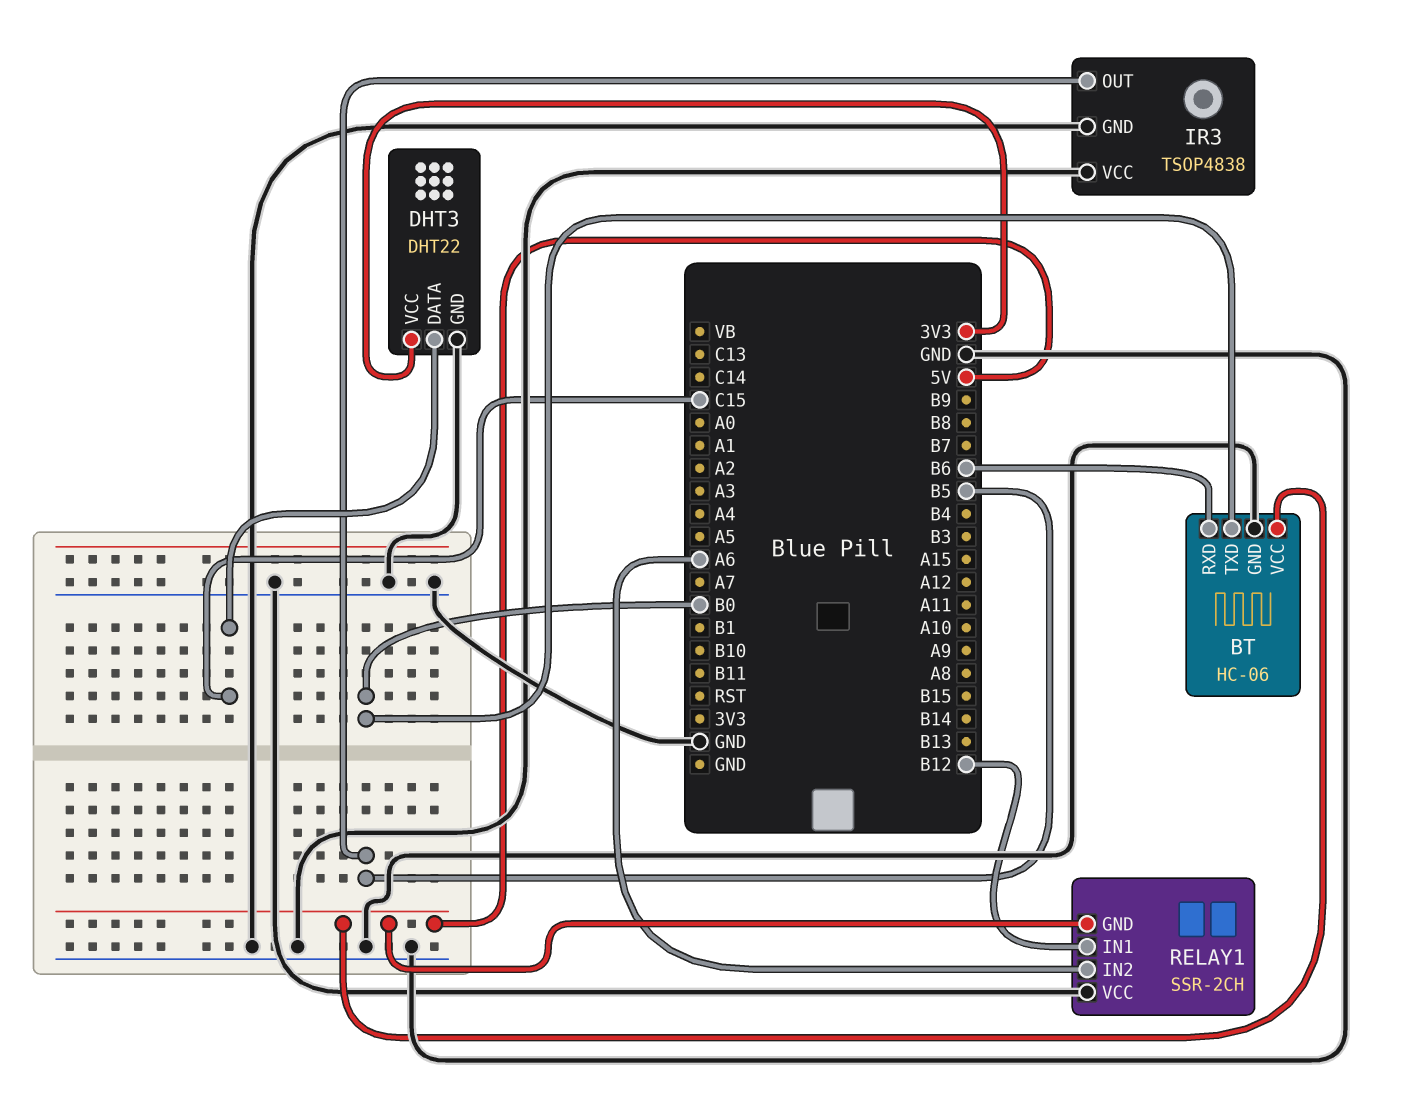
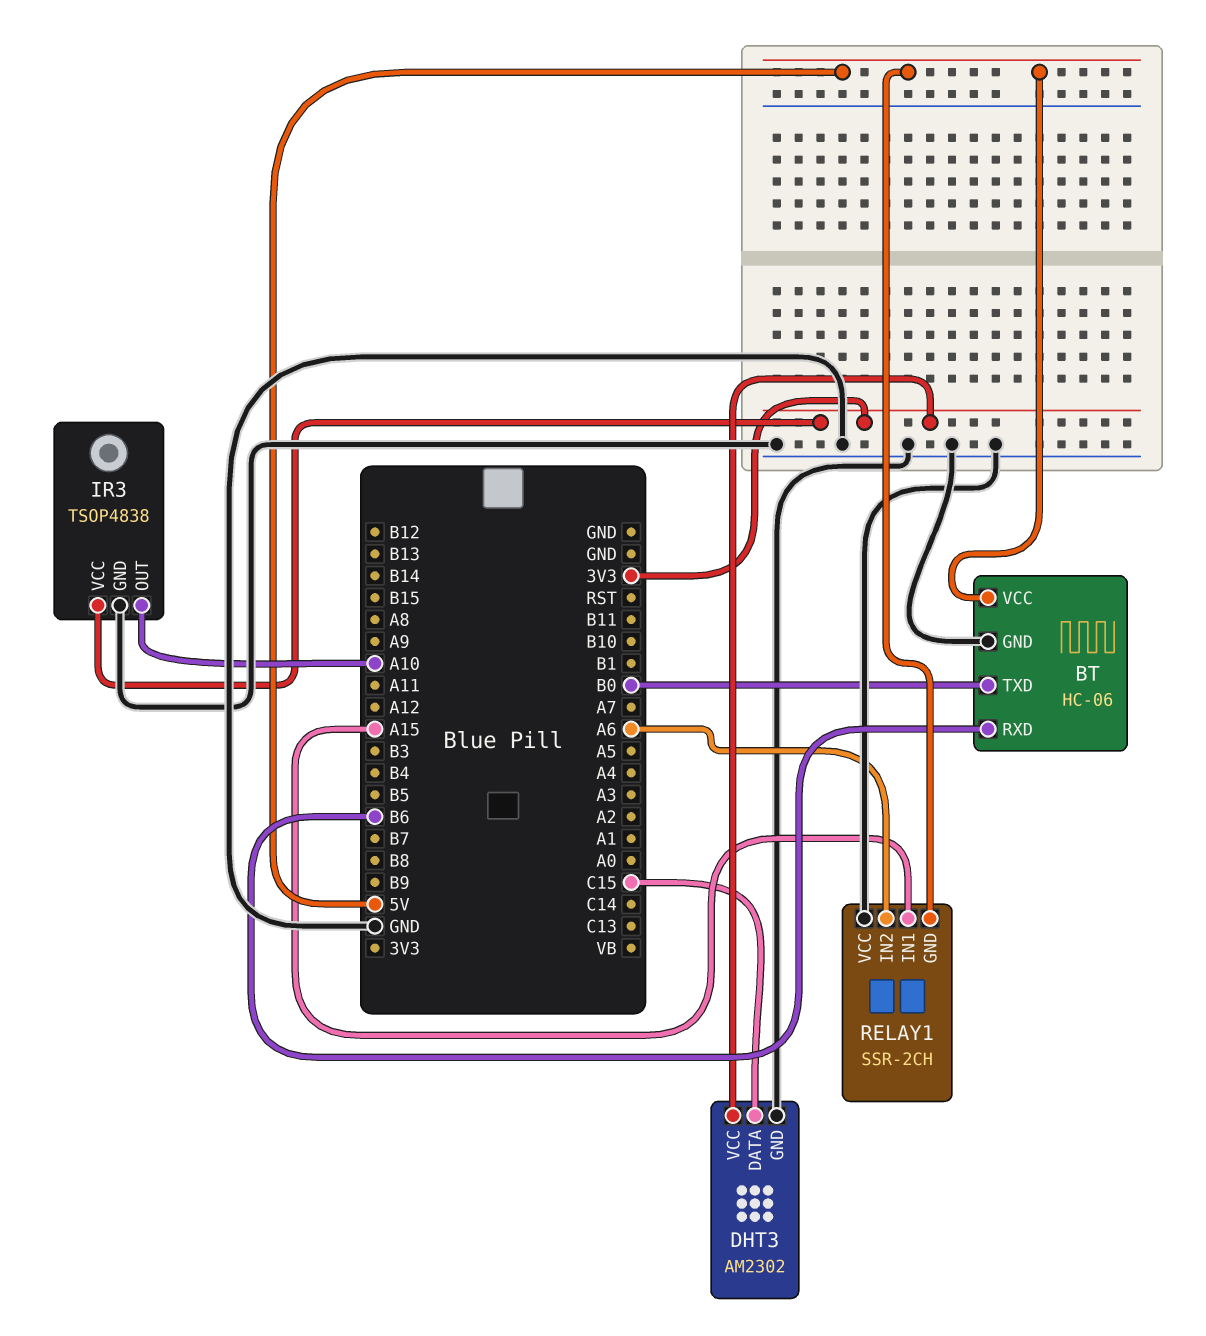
DHT3: DHT22 -> AM2302
IR3 pin OUT: B5 -> A10
IR3 pin VCC: GND -> 3V3
RELAY1 pin IN1: B12 -> A15

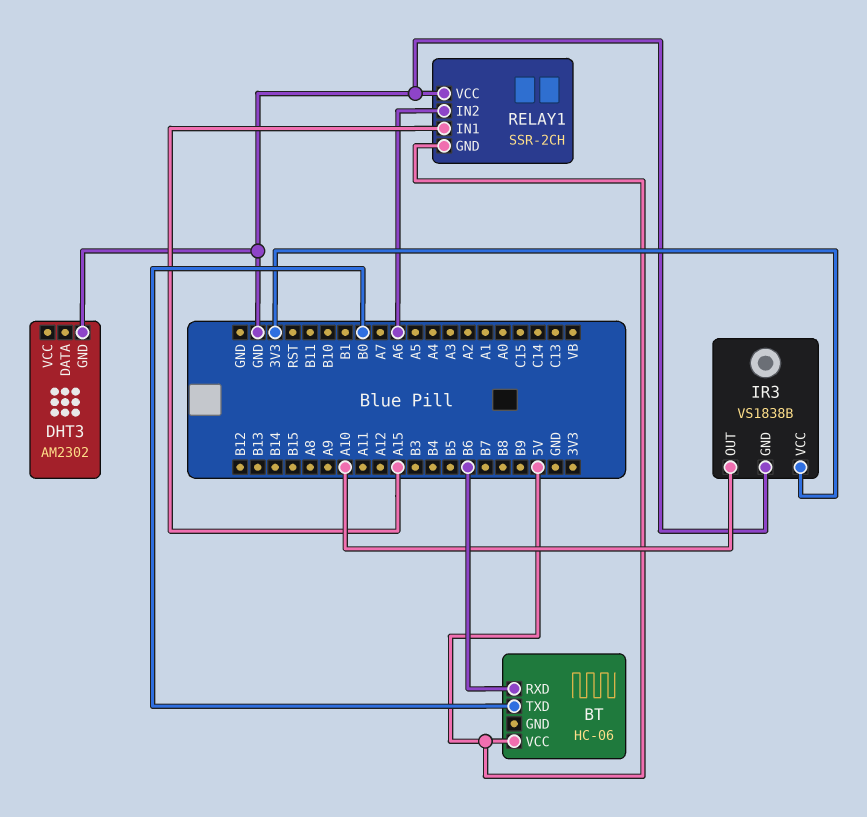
BT pin GND: GND -> none
DHT3 pin DATA: C15 -> none
DHT3 pin VCC: 3V3 -> none
IR3: TSOP4838 -> VS1838B

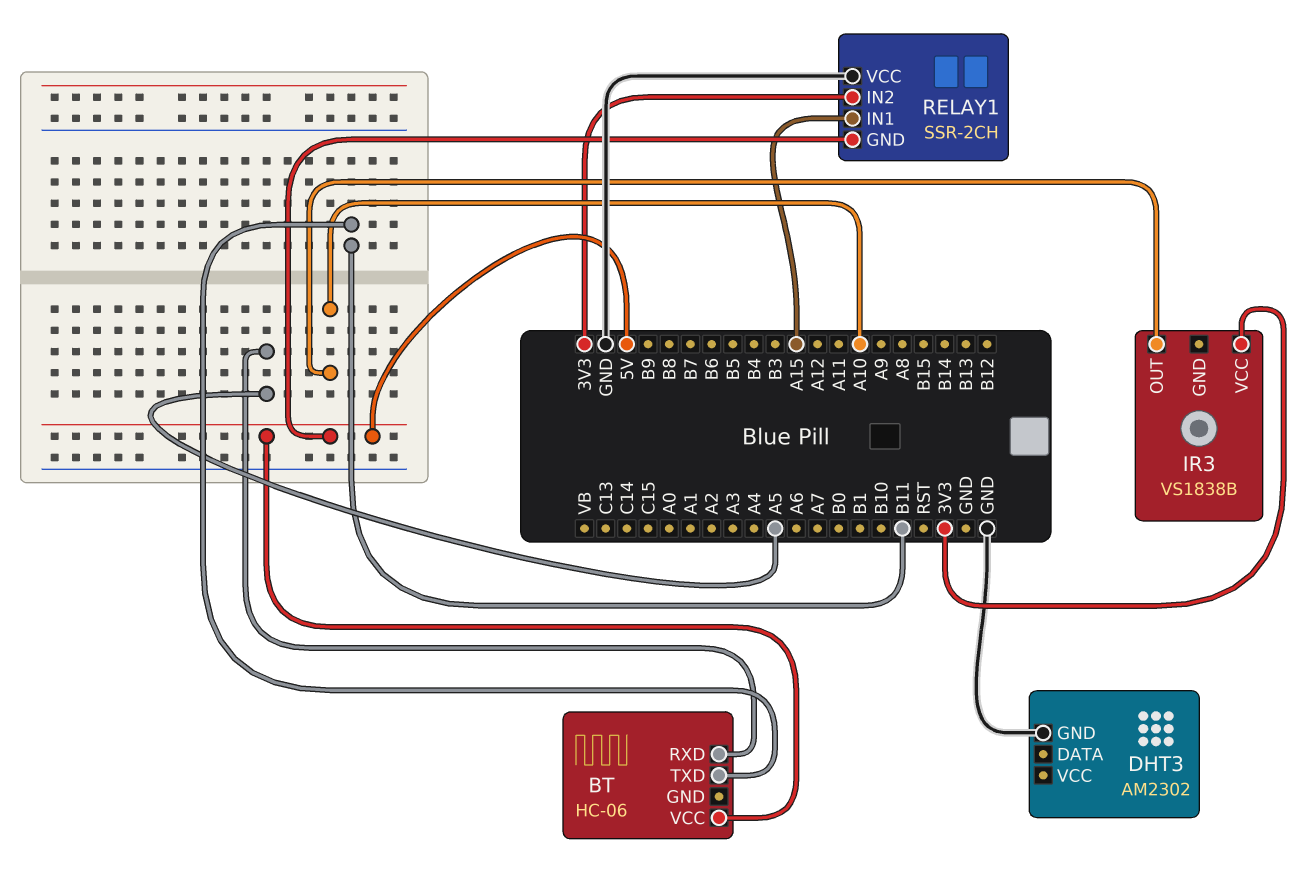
BT pin RXD: B6 -> A5
BT pin TXD: B0 -> B11
IR3 pin GND: GND -> none
RELAY1 pin IN2: A6 -> 3V3

